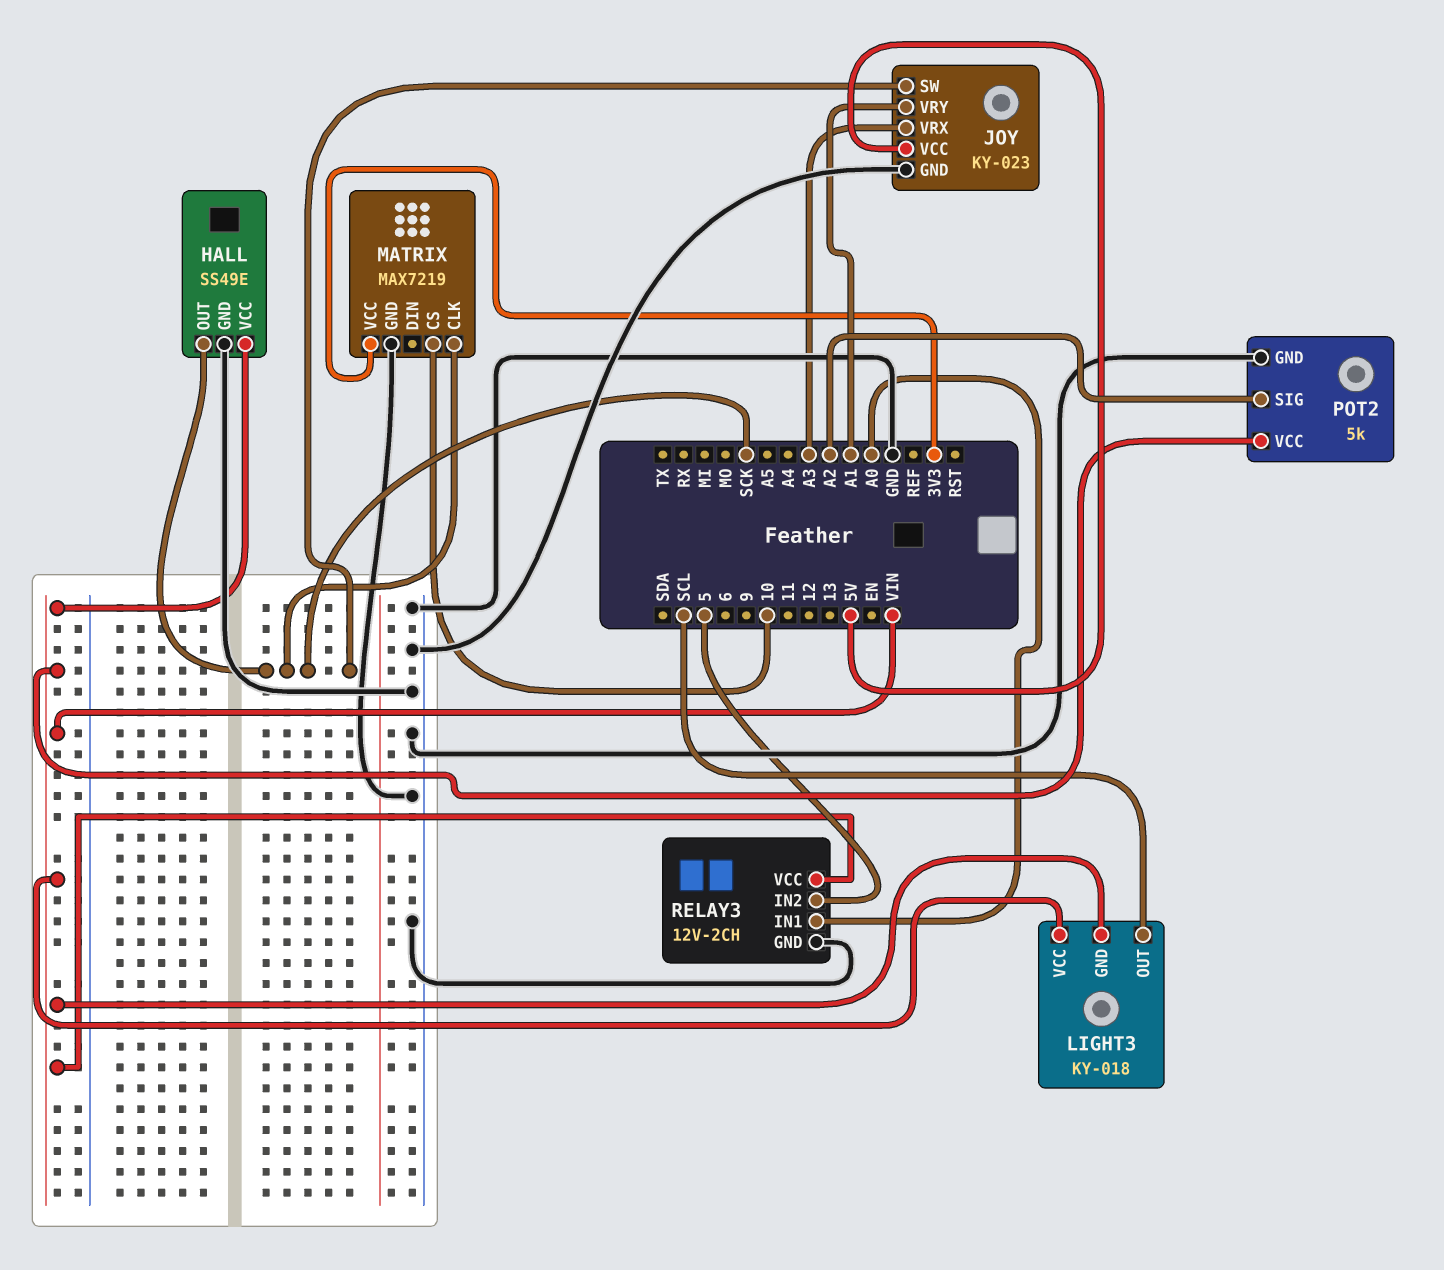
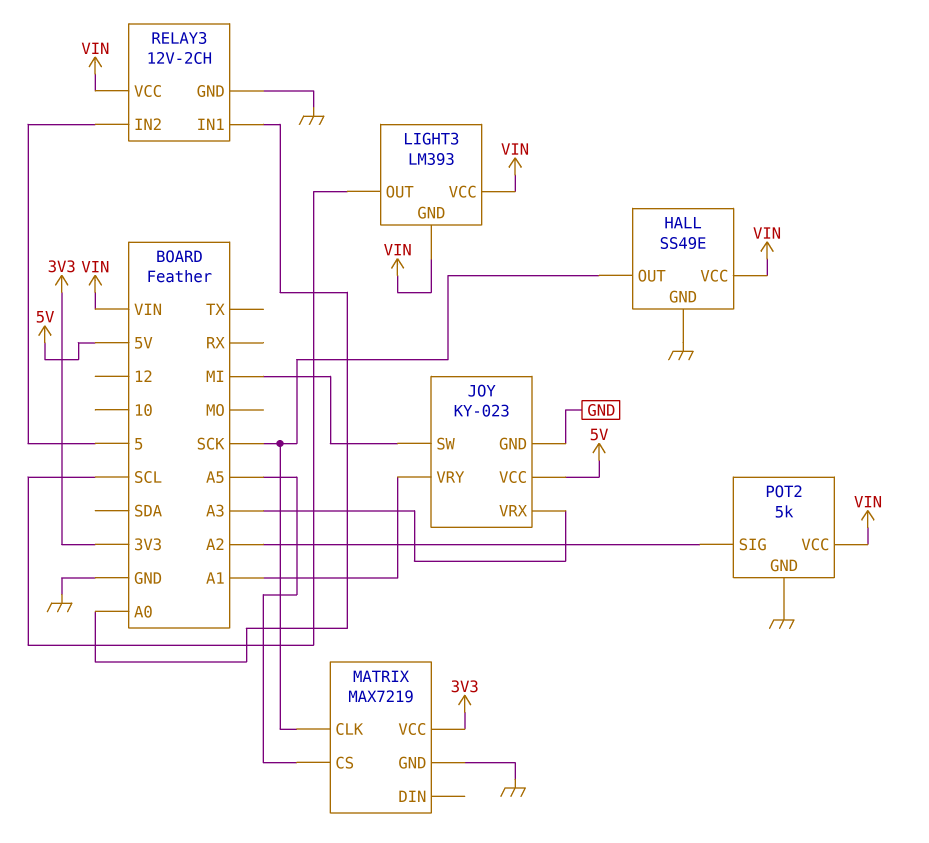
JOY pin SW: SCK -> MI
LIGHT3: KY-018 -> LM393
MATRIX pin CS: 10 -> A5

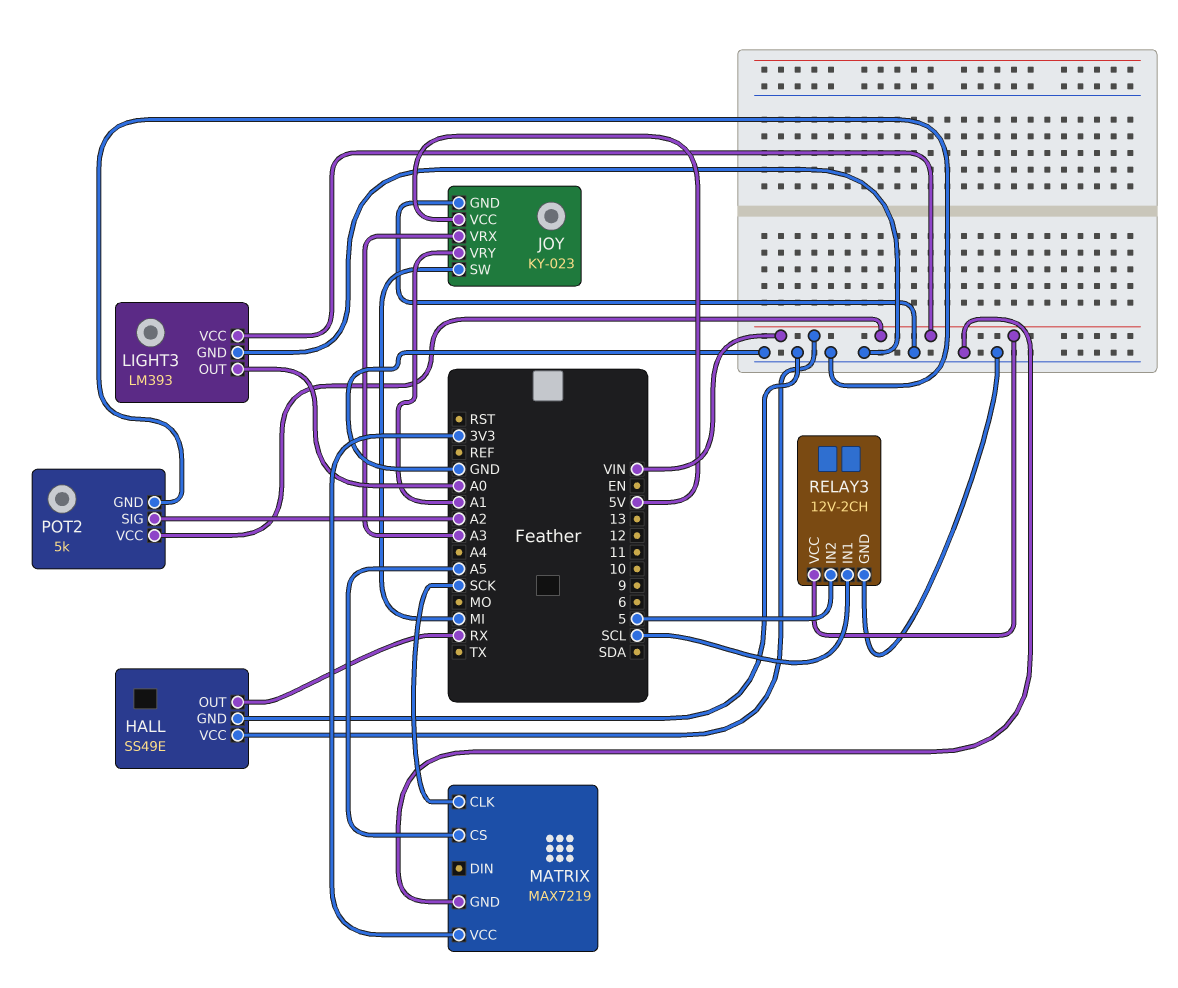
HALL pin OUT: SCK -> RX
LIGHT3 pin GND: VIN -> GND
LIGHT3 pin OUT: SCL -> A0
RELAY3 pin IN1: A0 -> SCL

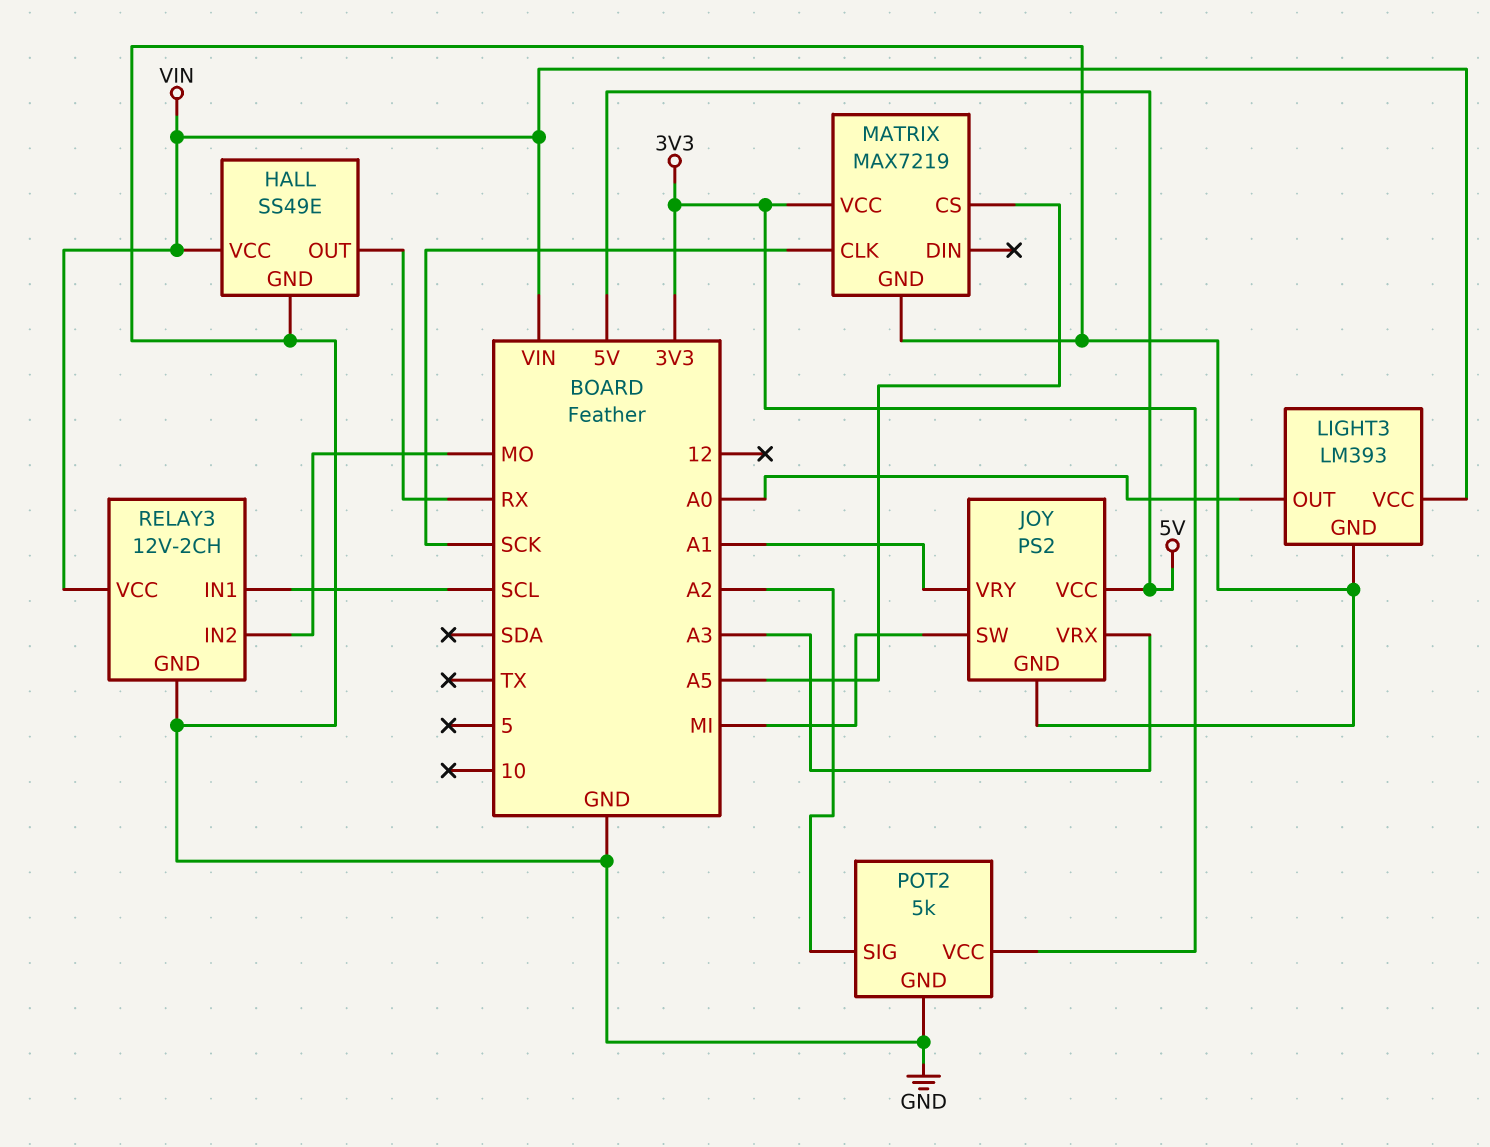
JOY: KY-023 -> PS2
POT2 pin VCC: VIN -> 3V3
RELAY3 pin IN2: 5 -> MO

